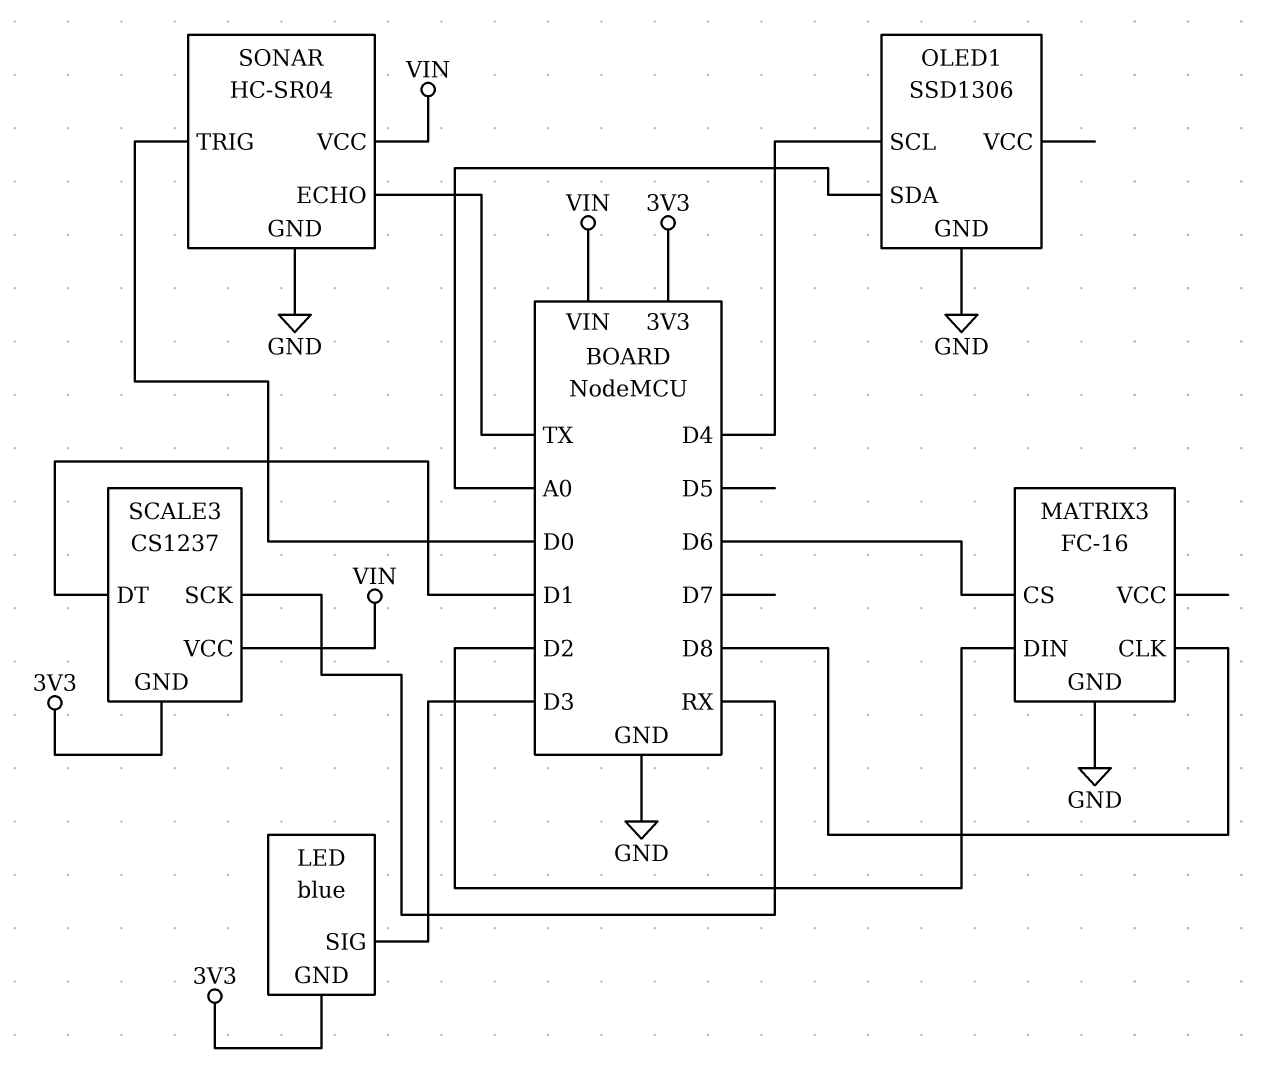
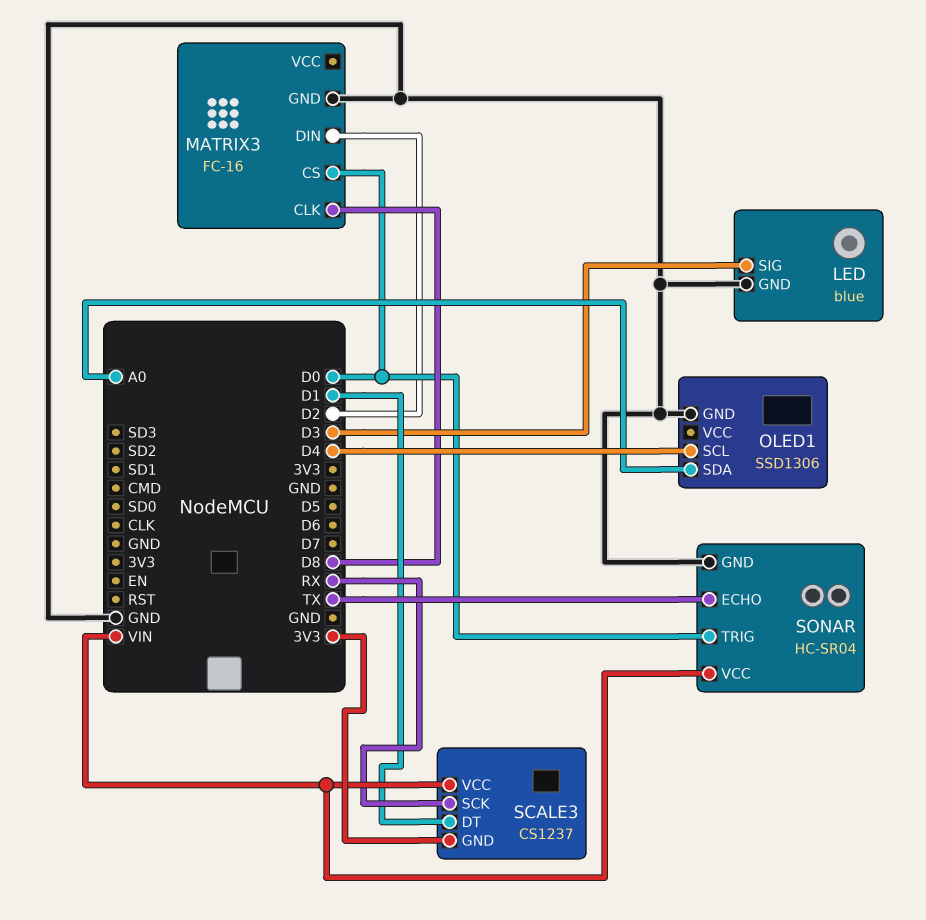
LED pin GND: 3V3 -> GND
MATRIX3 pin CS: D6 -> D0

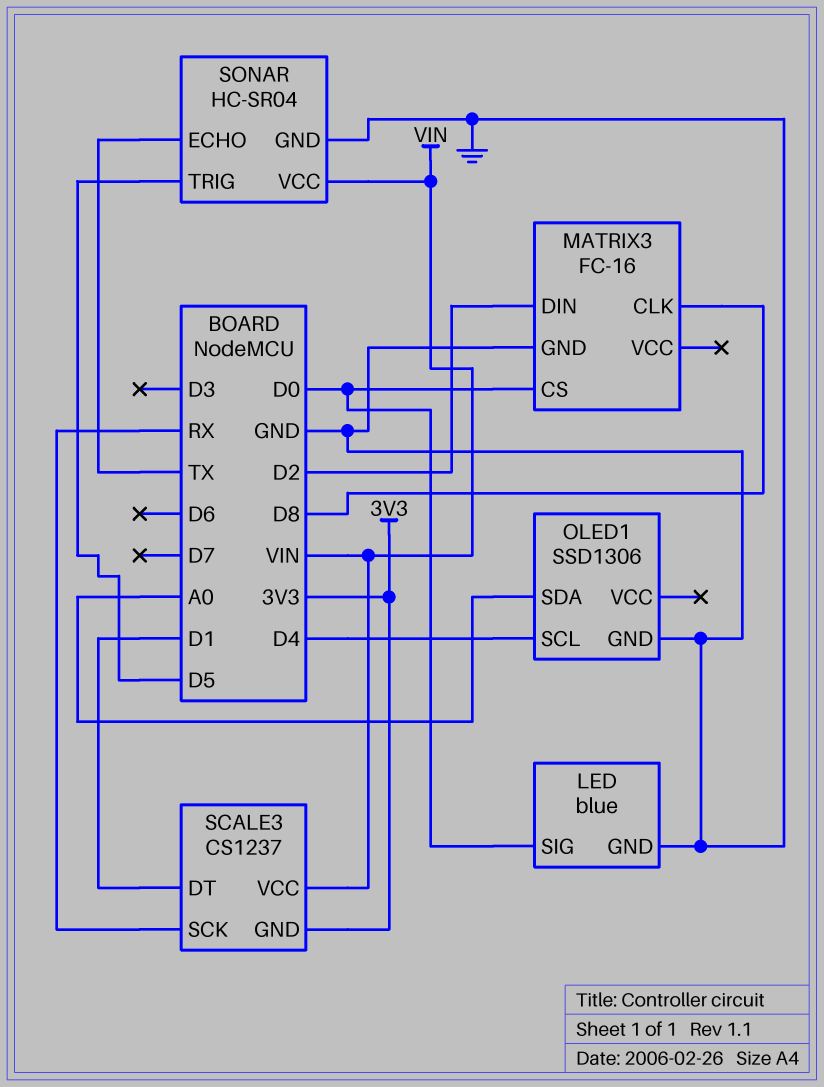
LED pin SIG: D3 -> D0
SONAR pin TRIG: D0 -> D5

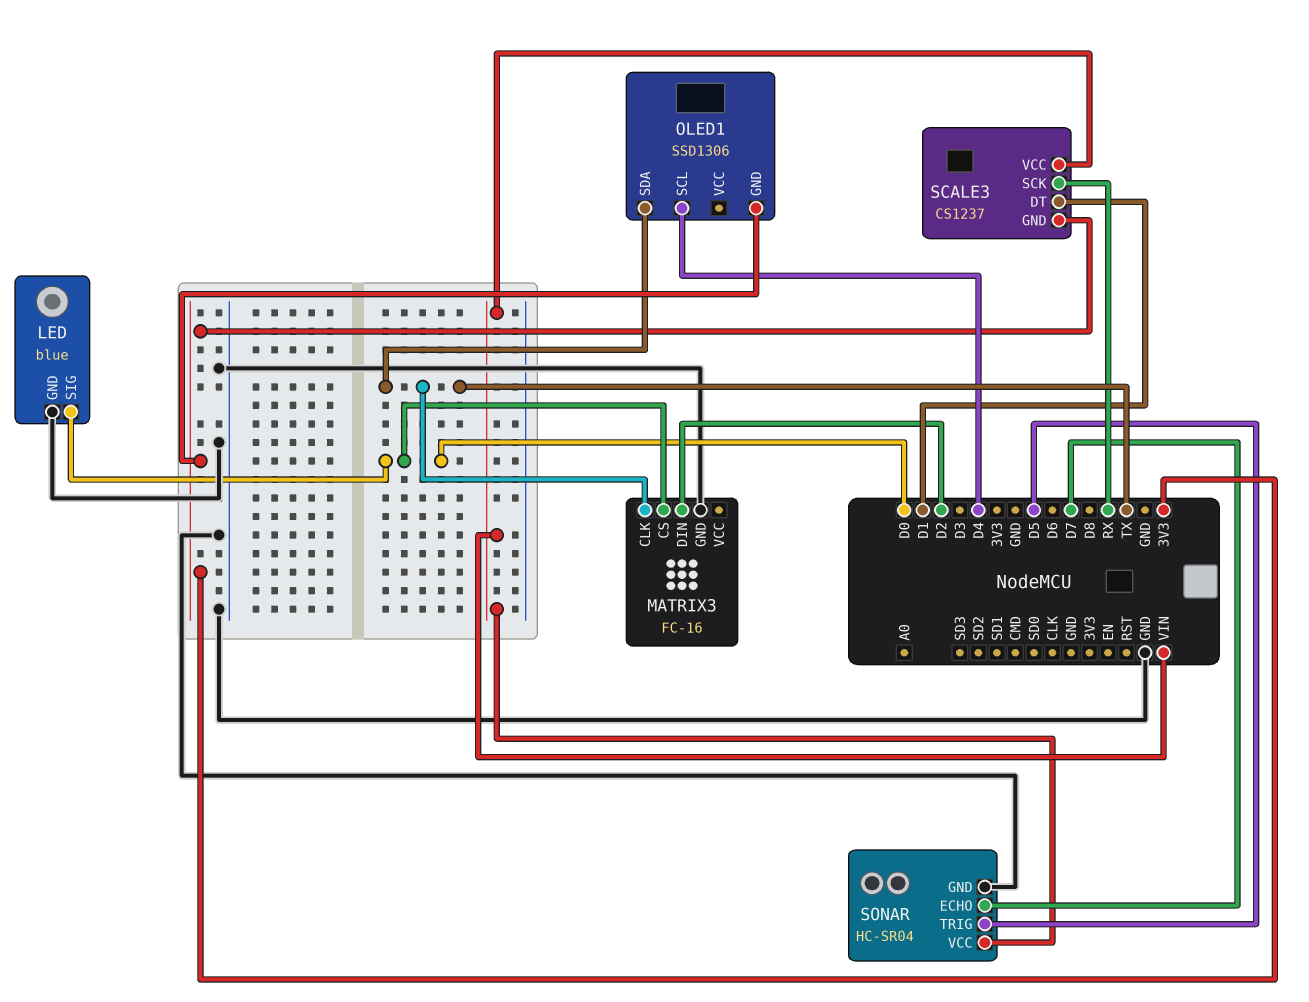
MATRIX3 pin CLK: D8 -> TX
OLED1 pin GND: GND -> 3V3
OLED1 pin SDA: A0 -> TX
SONAR pin ECHO: TX -> D7

